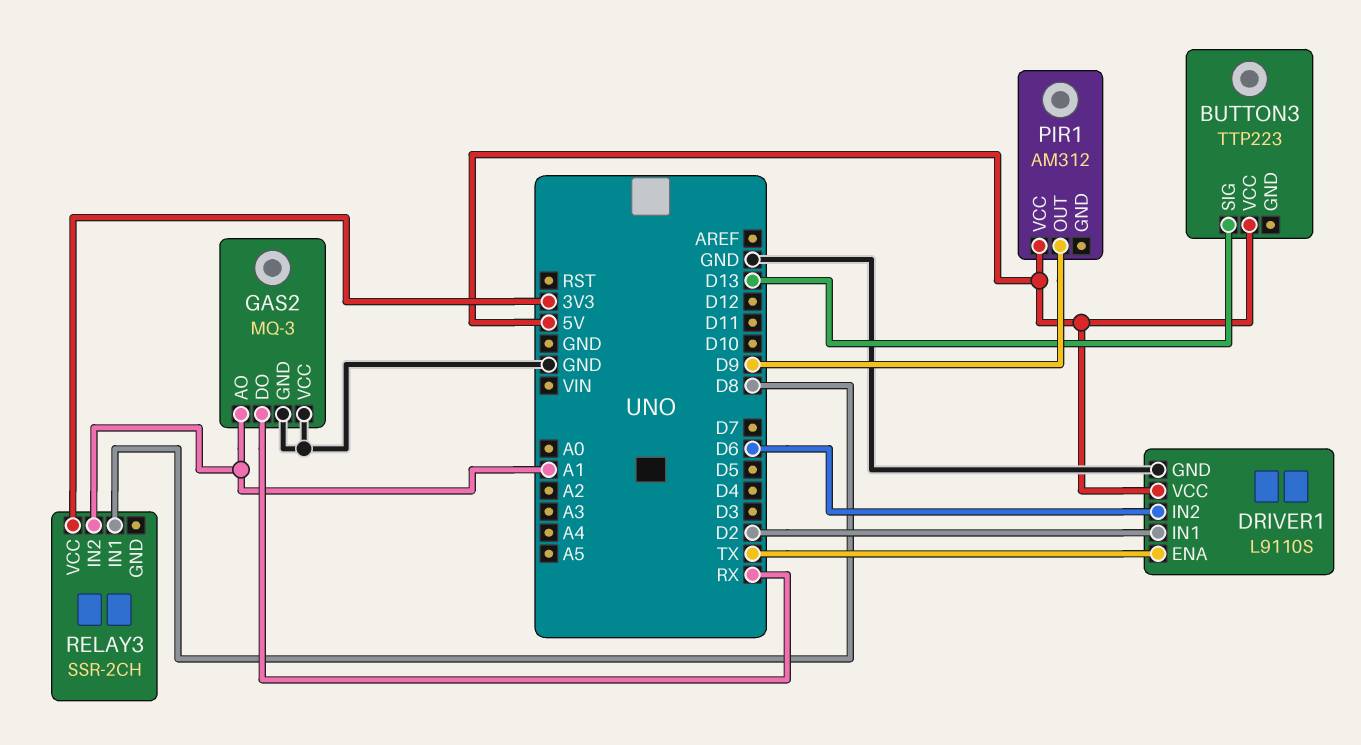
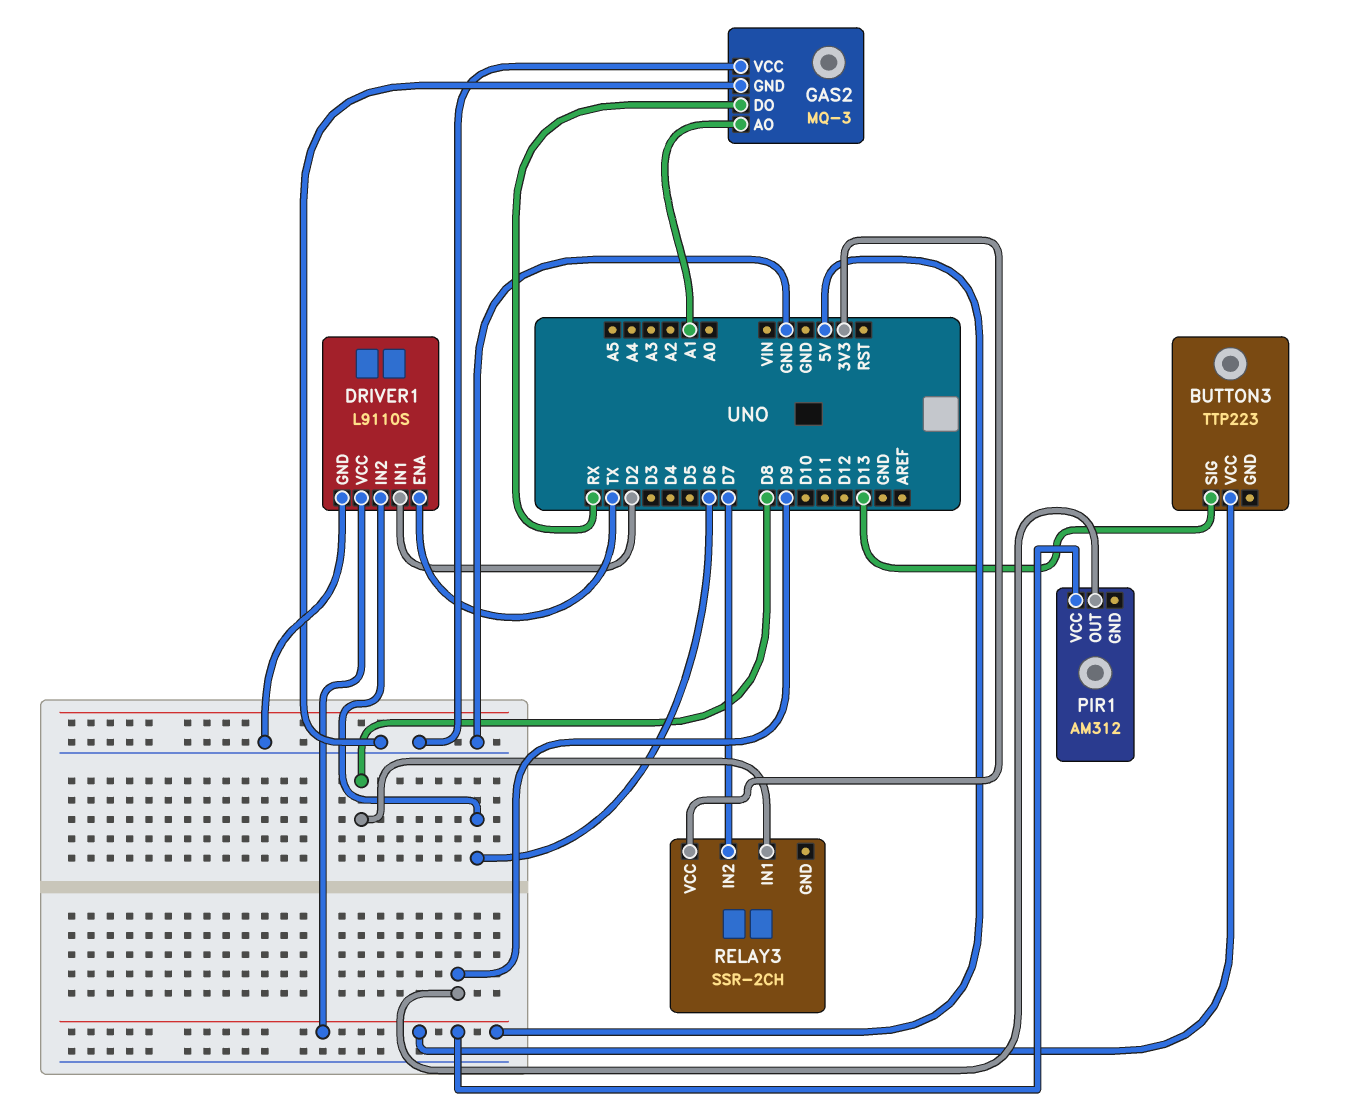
RELAY3 pin IN2: A1 -> D7

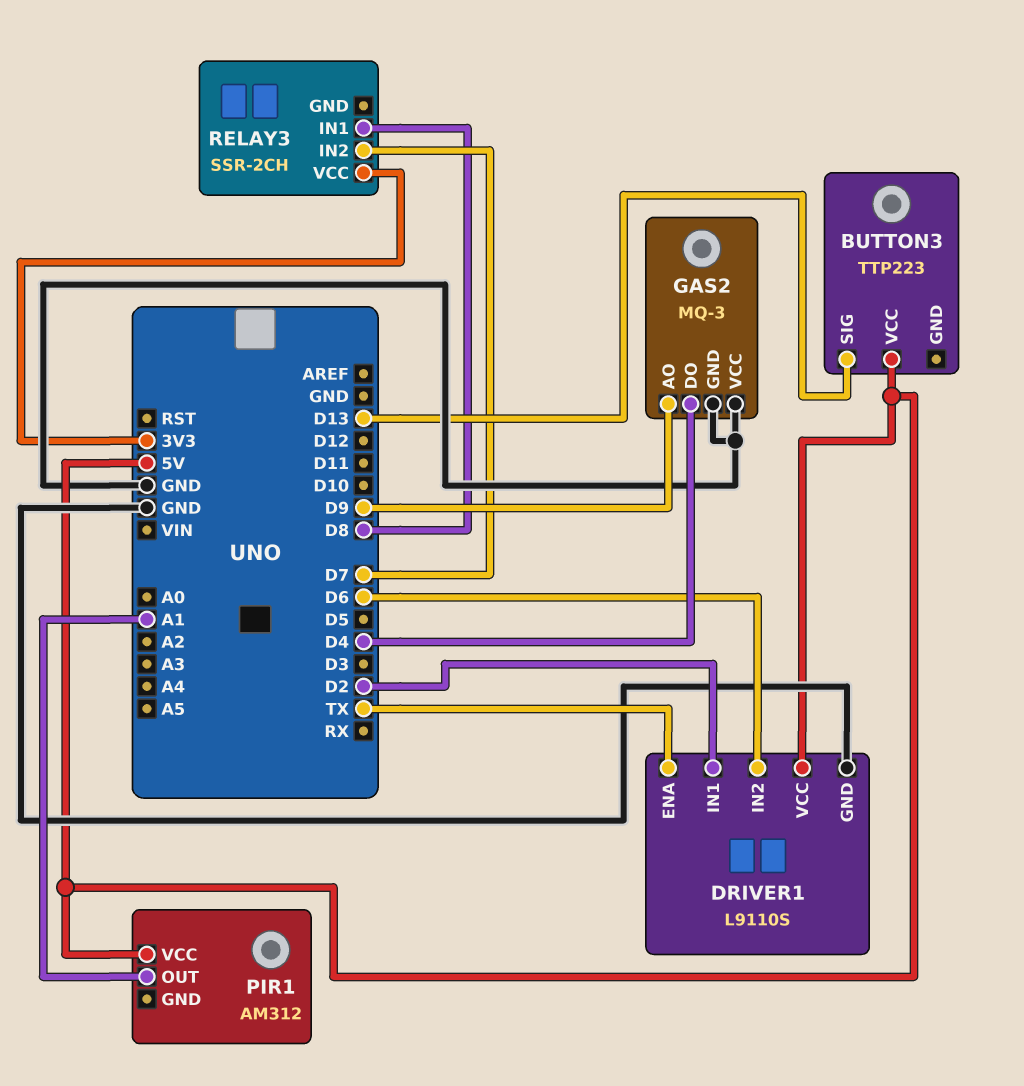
GAS2 pin AO: A1 -> D9
GAS2 pin DO: RX -> D4
PIR1 pin OUT: D9 -> A1

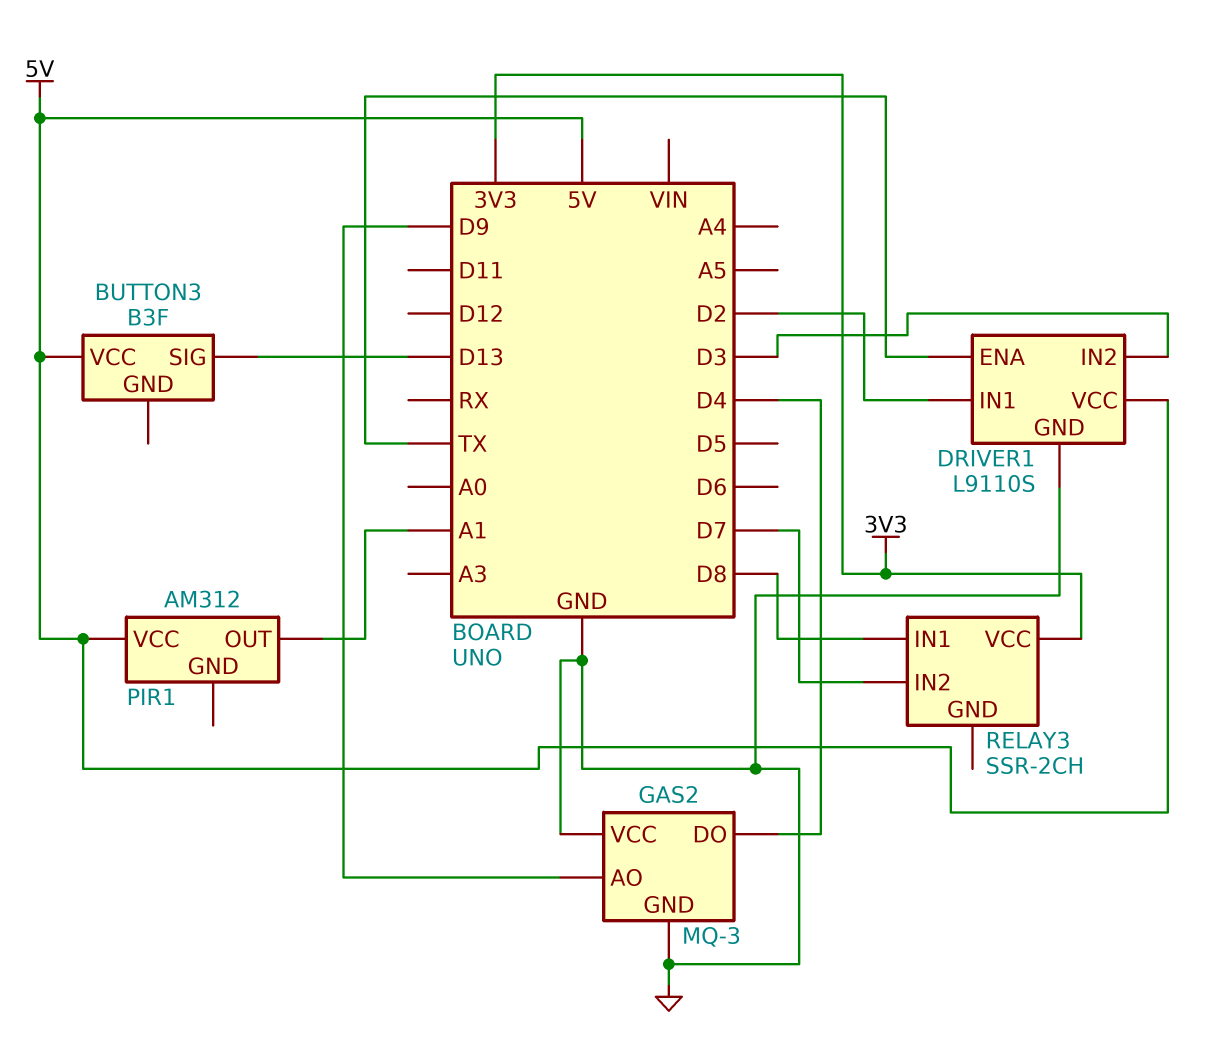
BUTTON3: TTP223 -> B3F
DRIVER1 pin IN2: D6 -> D3

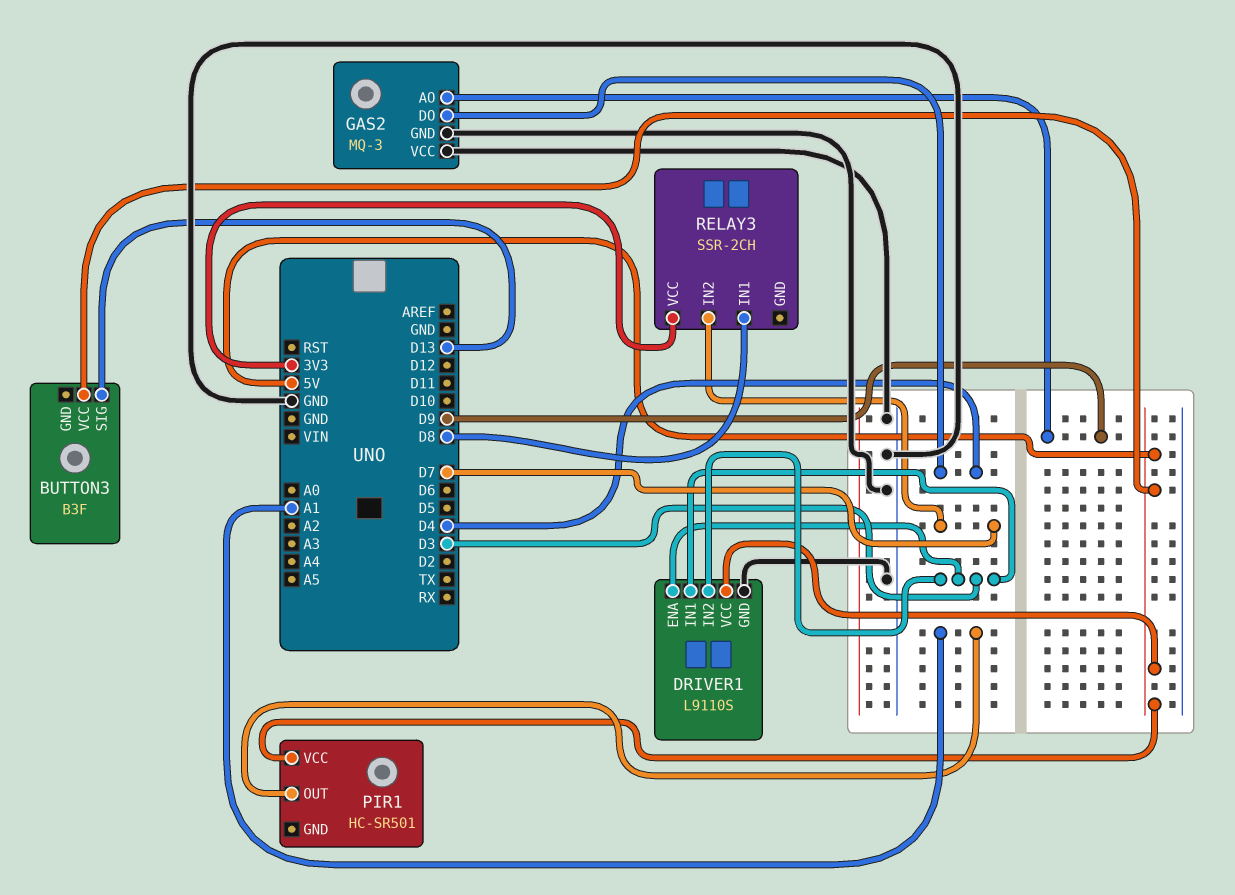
DRIVER1 pin ENA: TX -> D3
DRIVER1 pin IN1: D2 -> D3
PIR1: AM312 -> HC-SR501

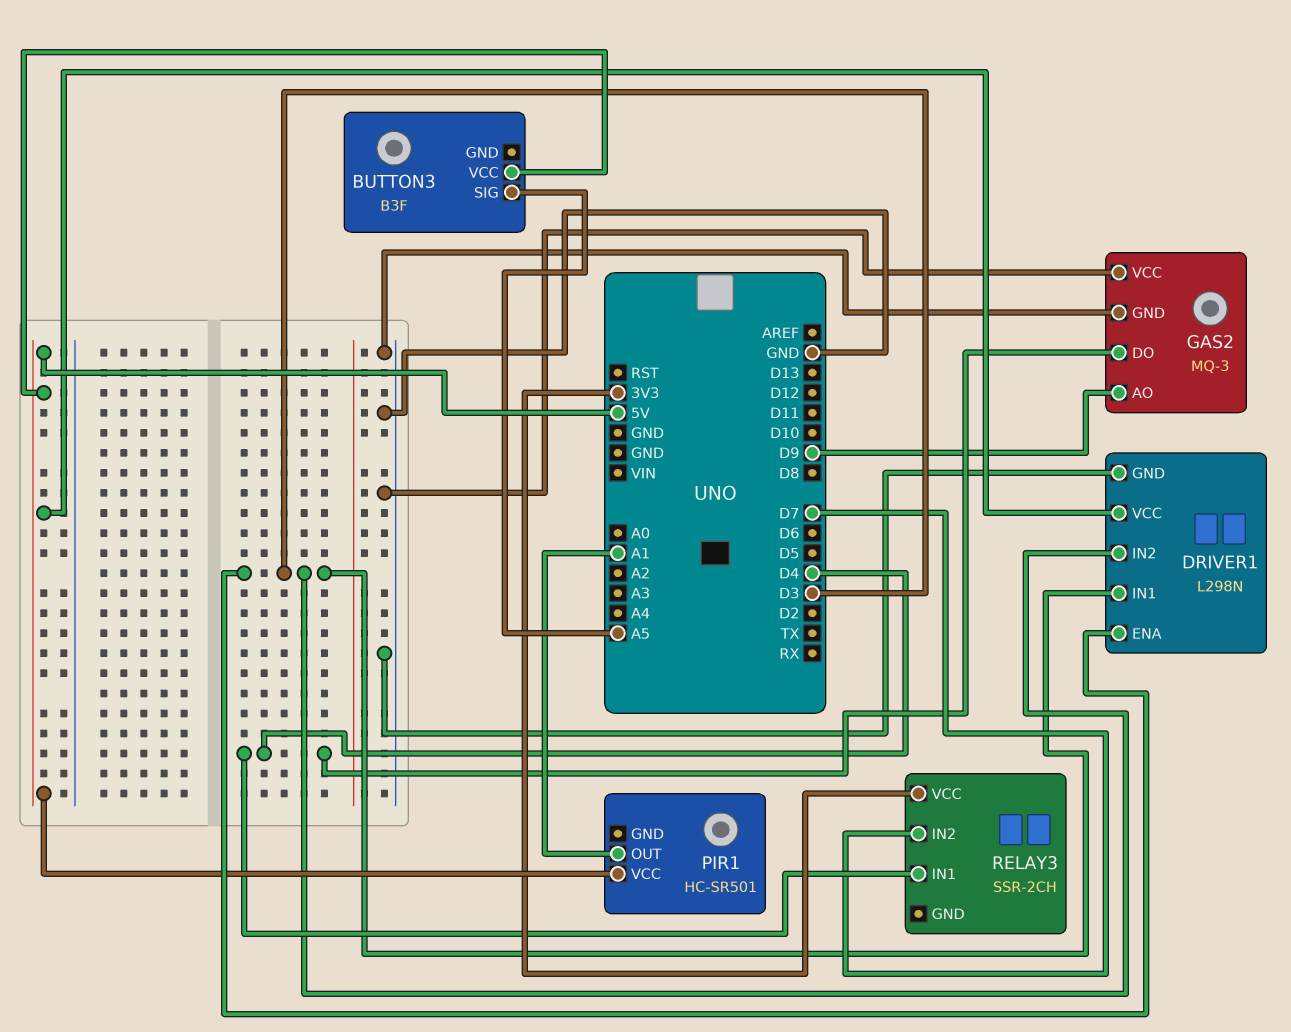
BUTTON3 pin SIG: D13 -> A5
DRIVER1: L9110S -> L298N
RELAY3 pin IN1: D8 -> D4

